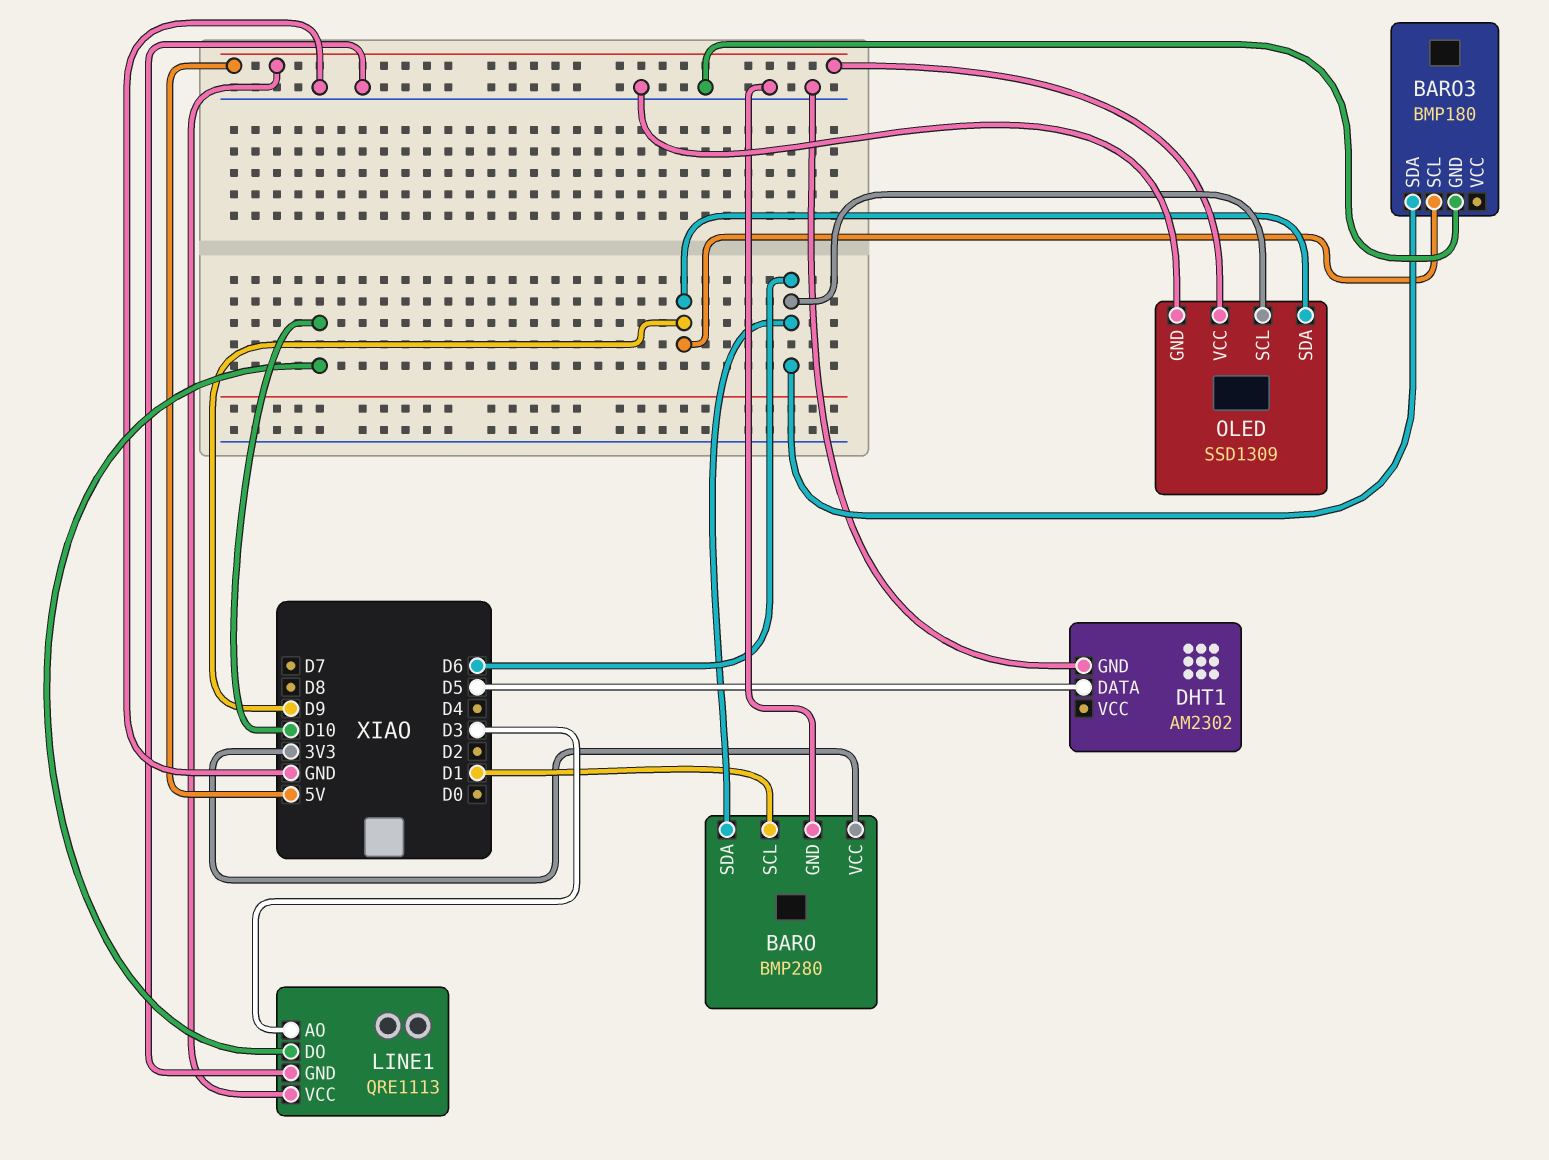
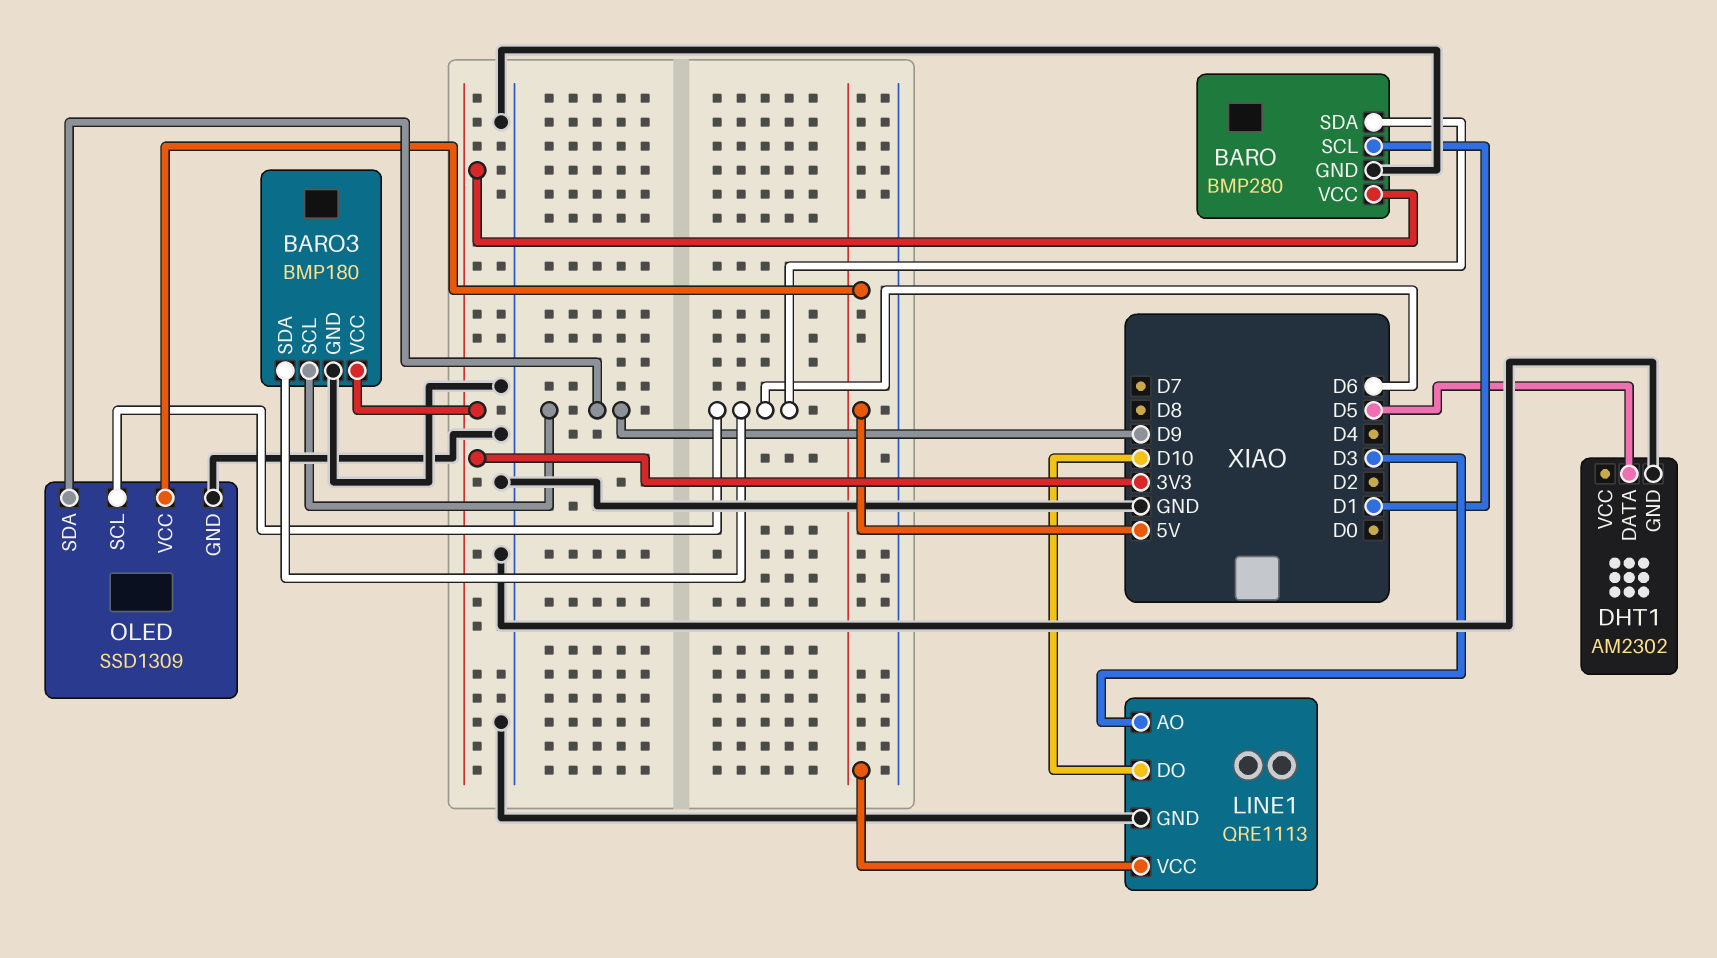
BARO3 pin VCC: none -> 3V3

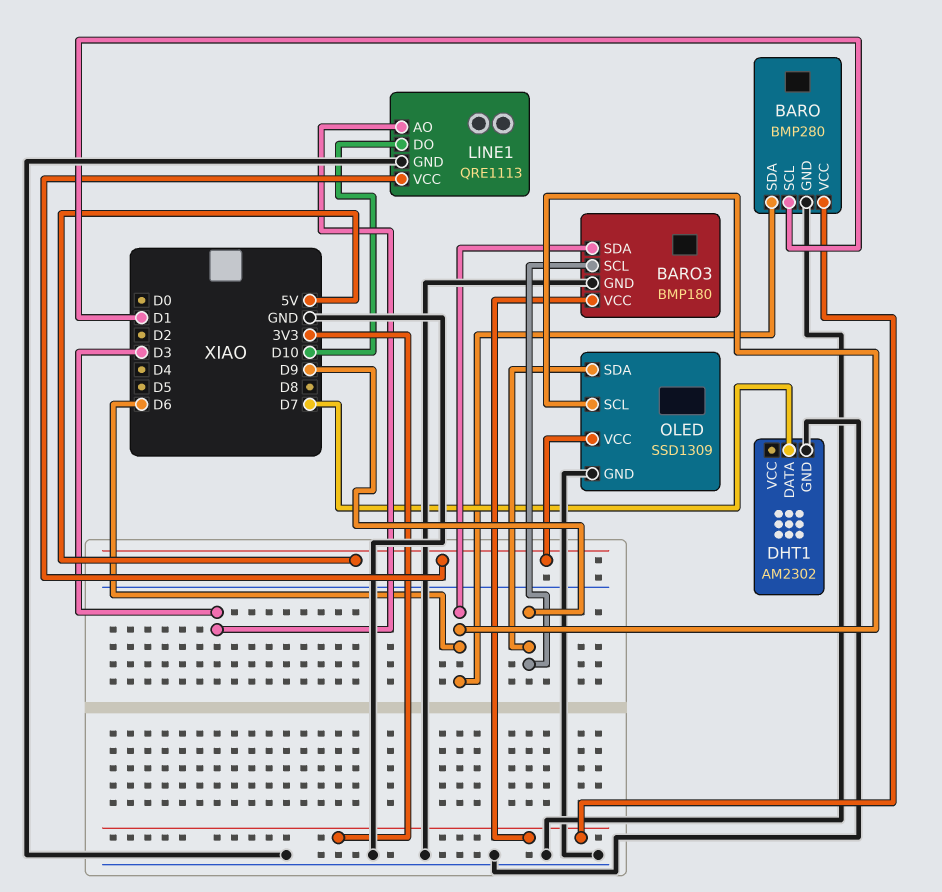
DHT1 pin DATA: D5 -> D7

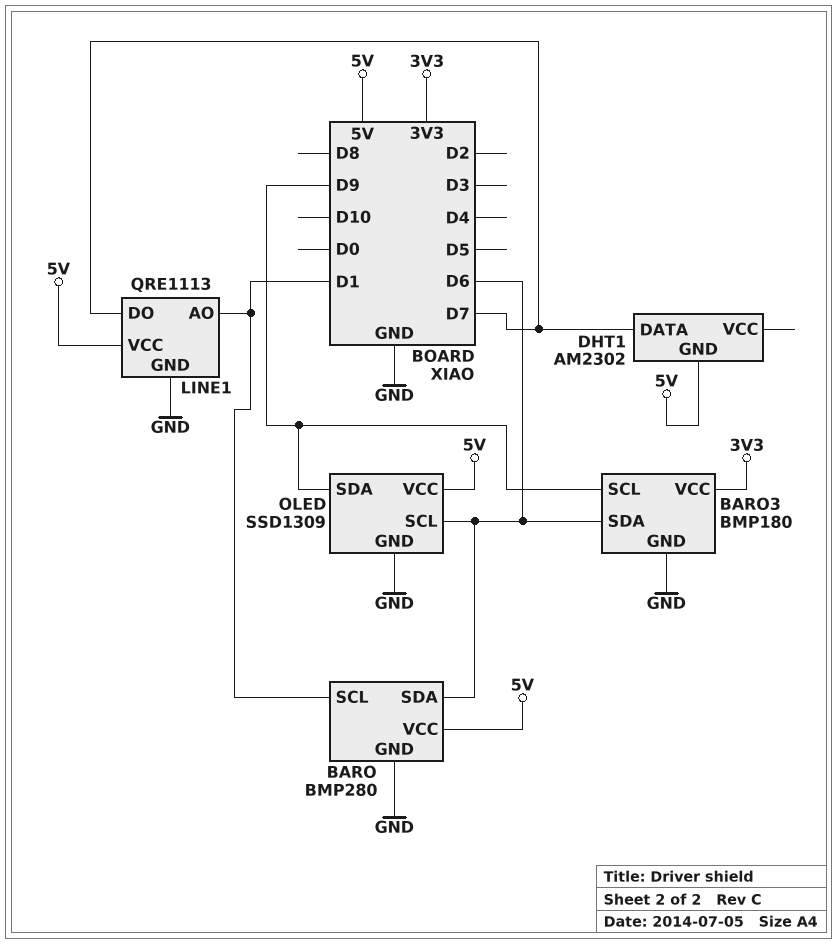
BARO pin VCC: 3V3 -> 5V
DHT1 pin GND: GND -> 5V
LINE1 pin AO: D3 -> D1
LINE1 pin DO: D10 -> D7

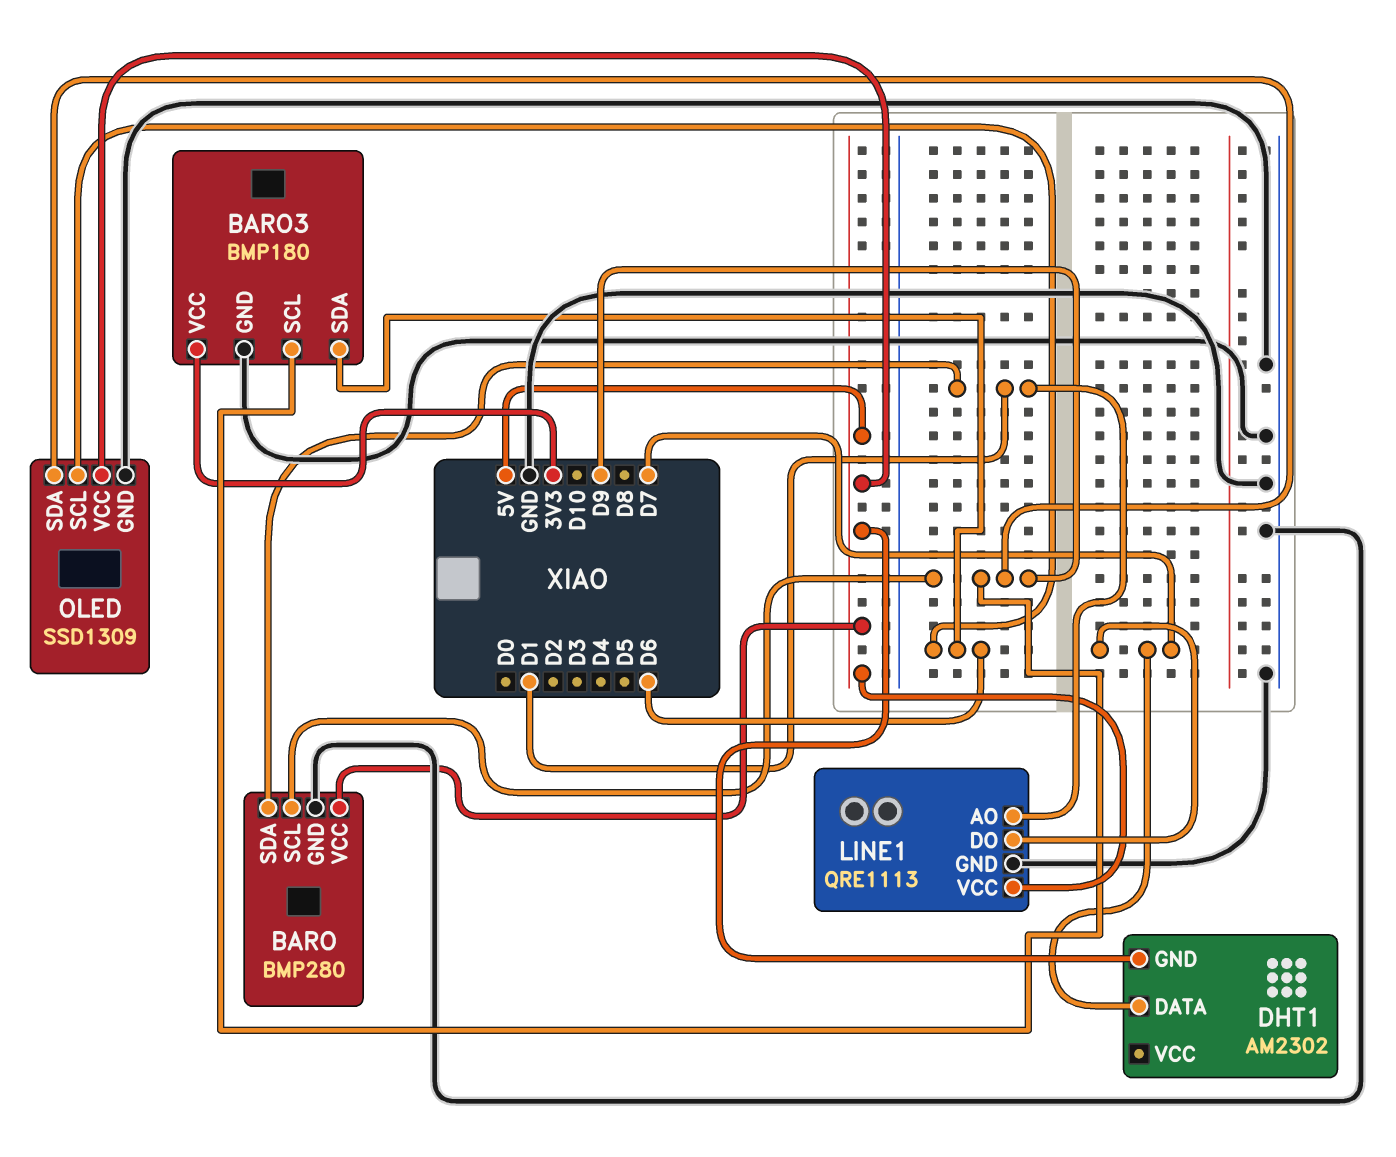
BARO pin SCL: D1 -> D9
BARO pin SDA: D6 -> D1

